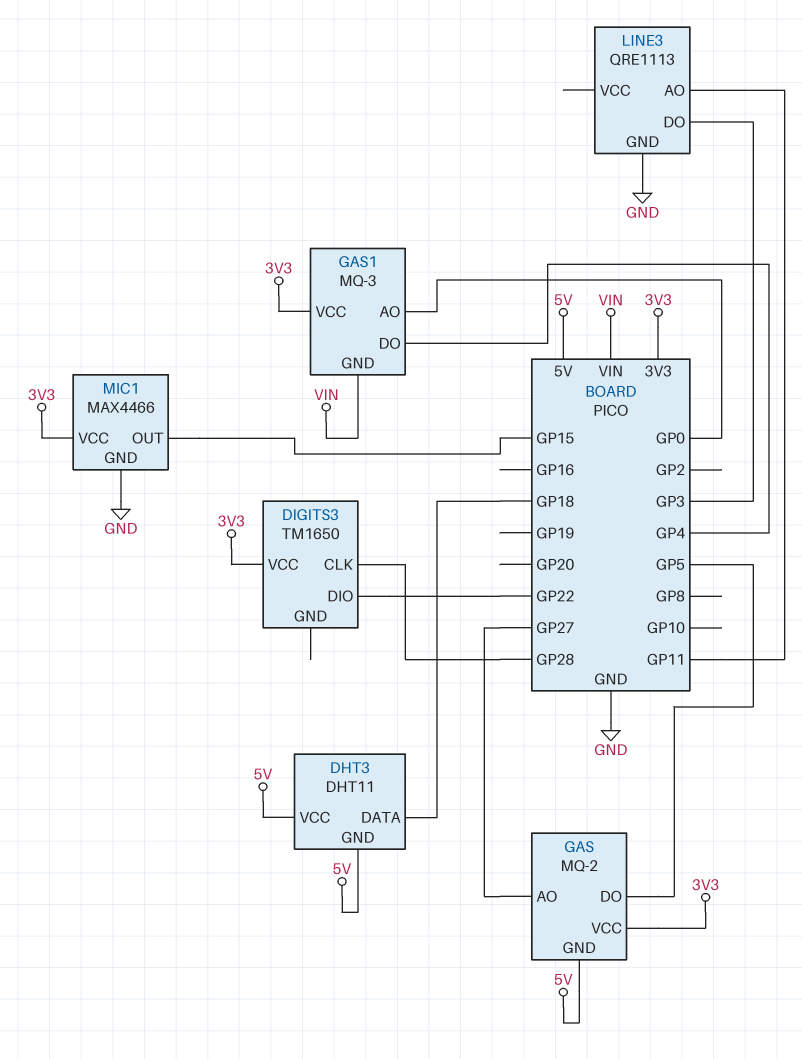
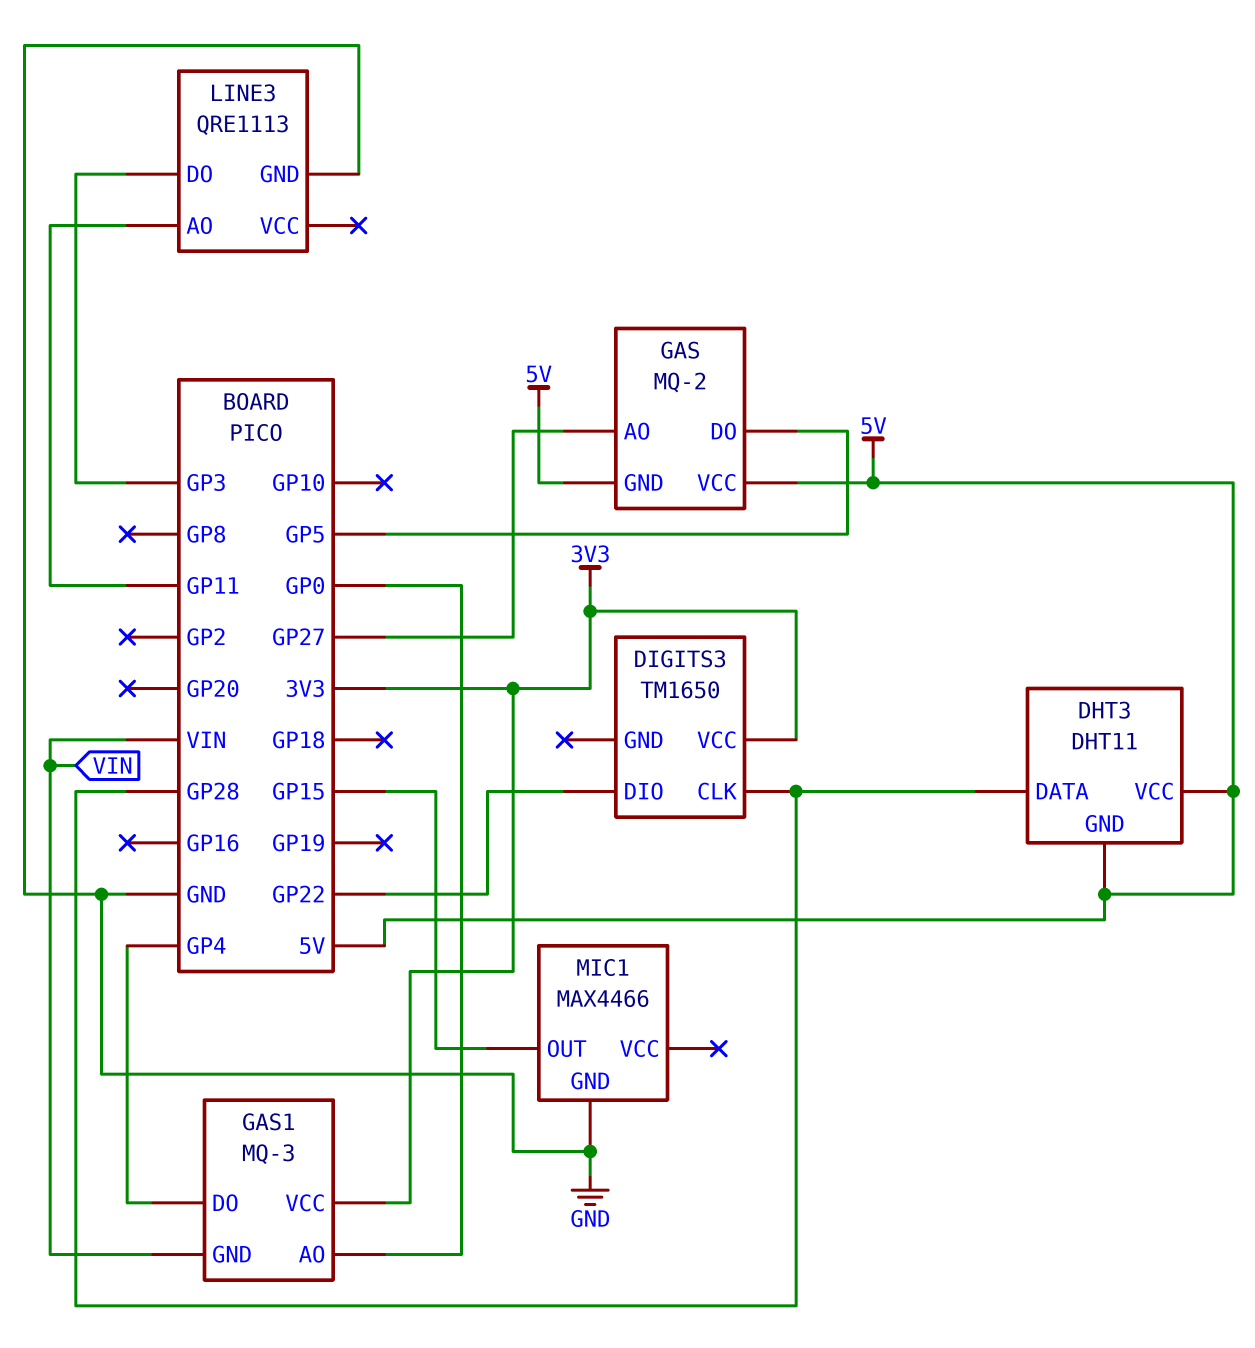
DHT3 pin DATA: GP18 -> GP28
GAS pin VCC: 3V3 -> 5V
MIC1 pin VCC: 3V3 -> none

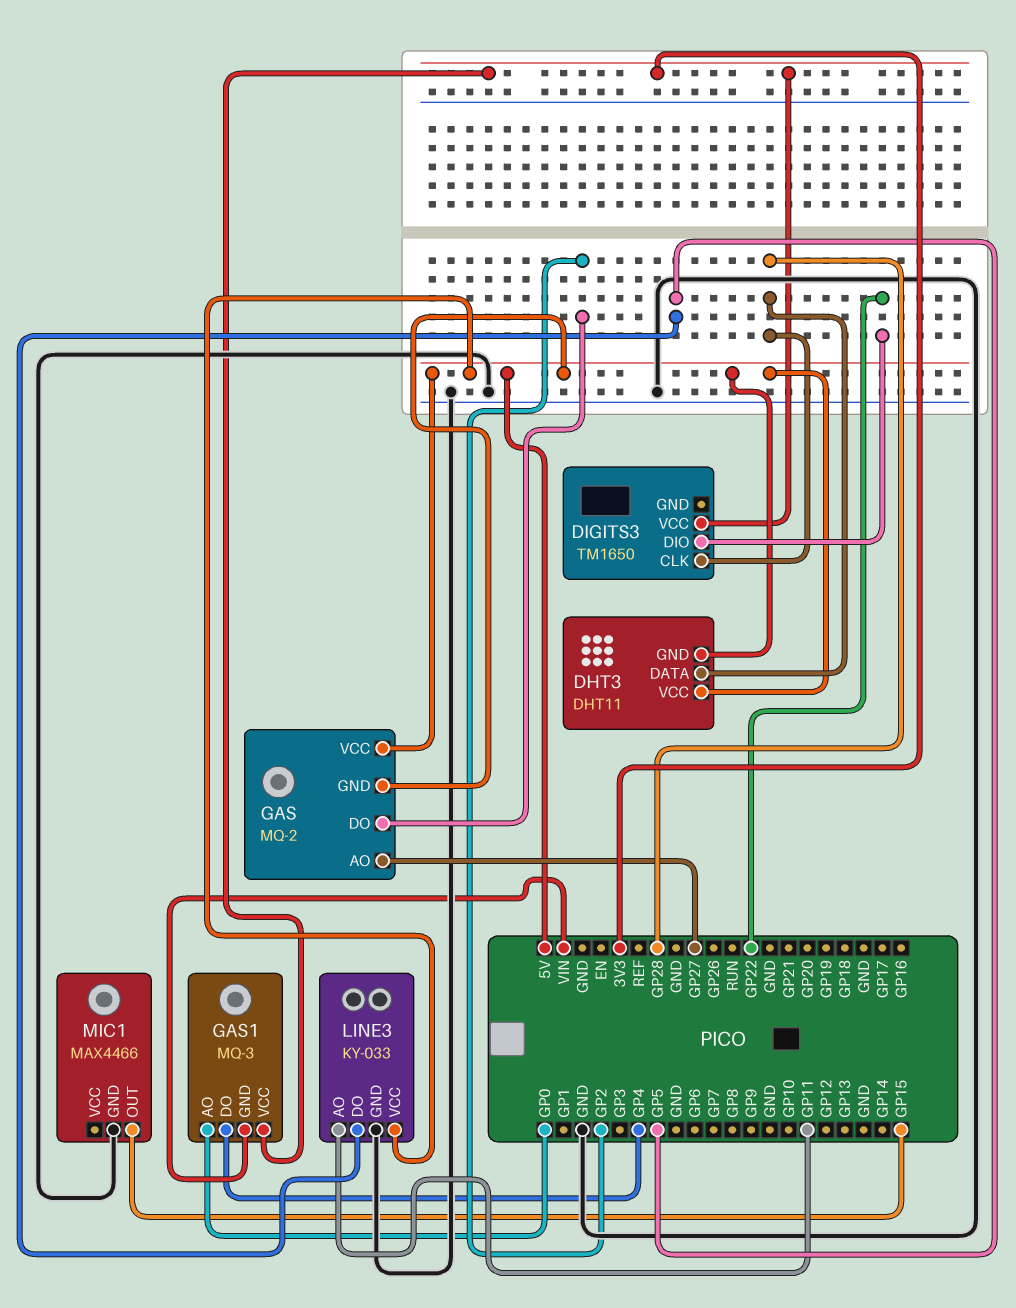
GAS pin DO: GP5 -> GP2
LINE3: QRE1113 -> KY-033
LINE3 pin DO: GP3 -> GP5
LINE3 pin VCC: none -> 5V

